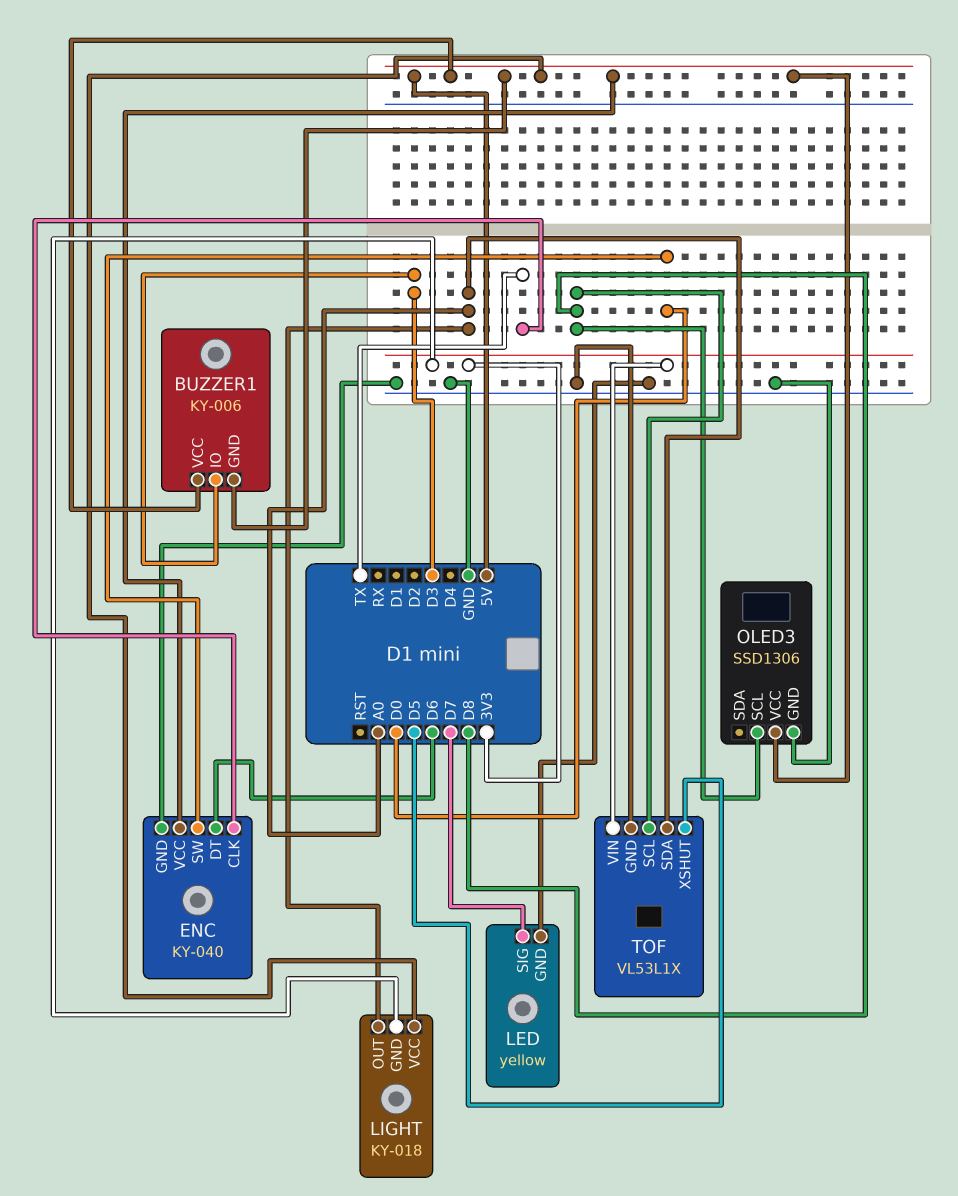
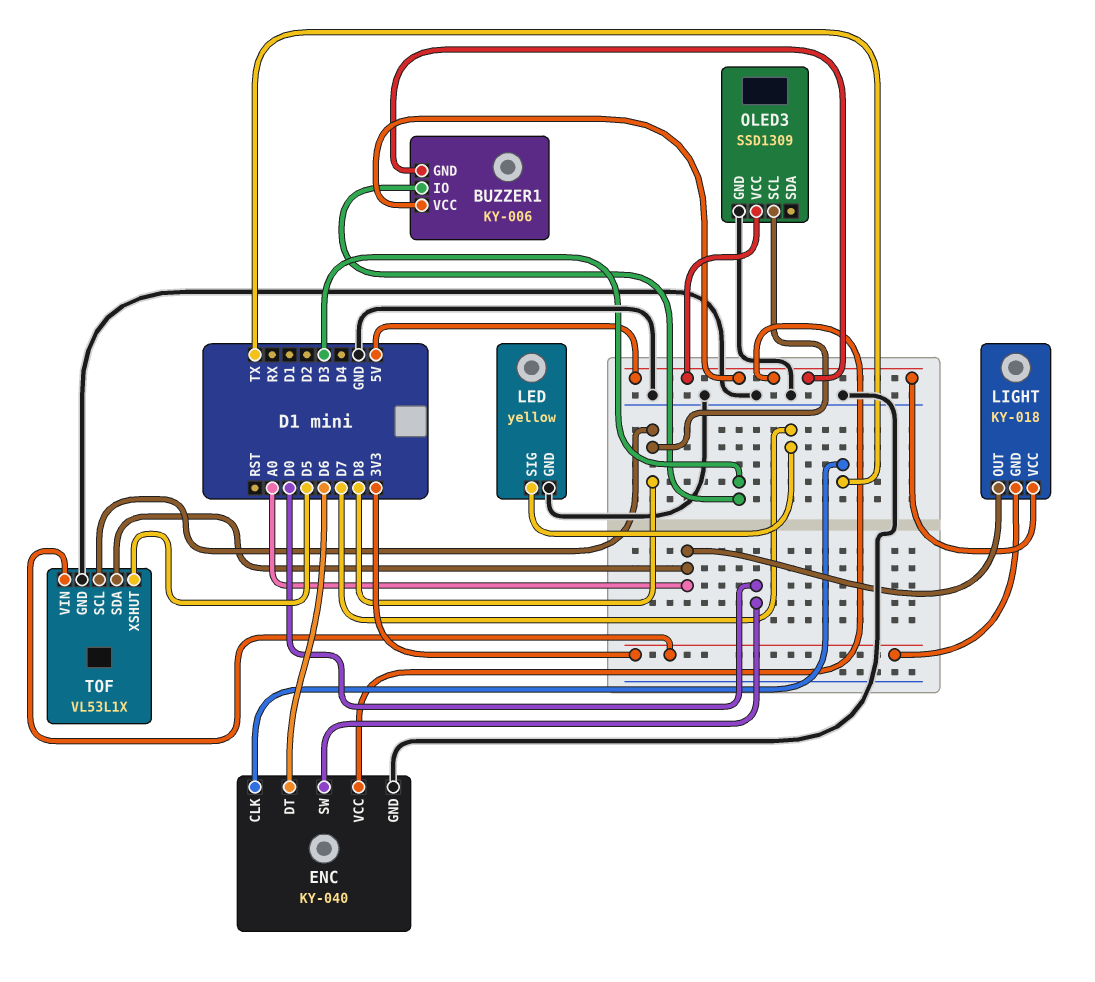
OLED3: SSD1306 -> SSD1309

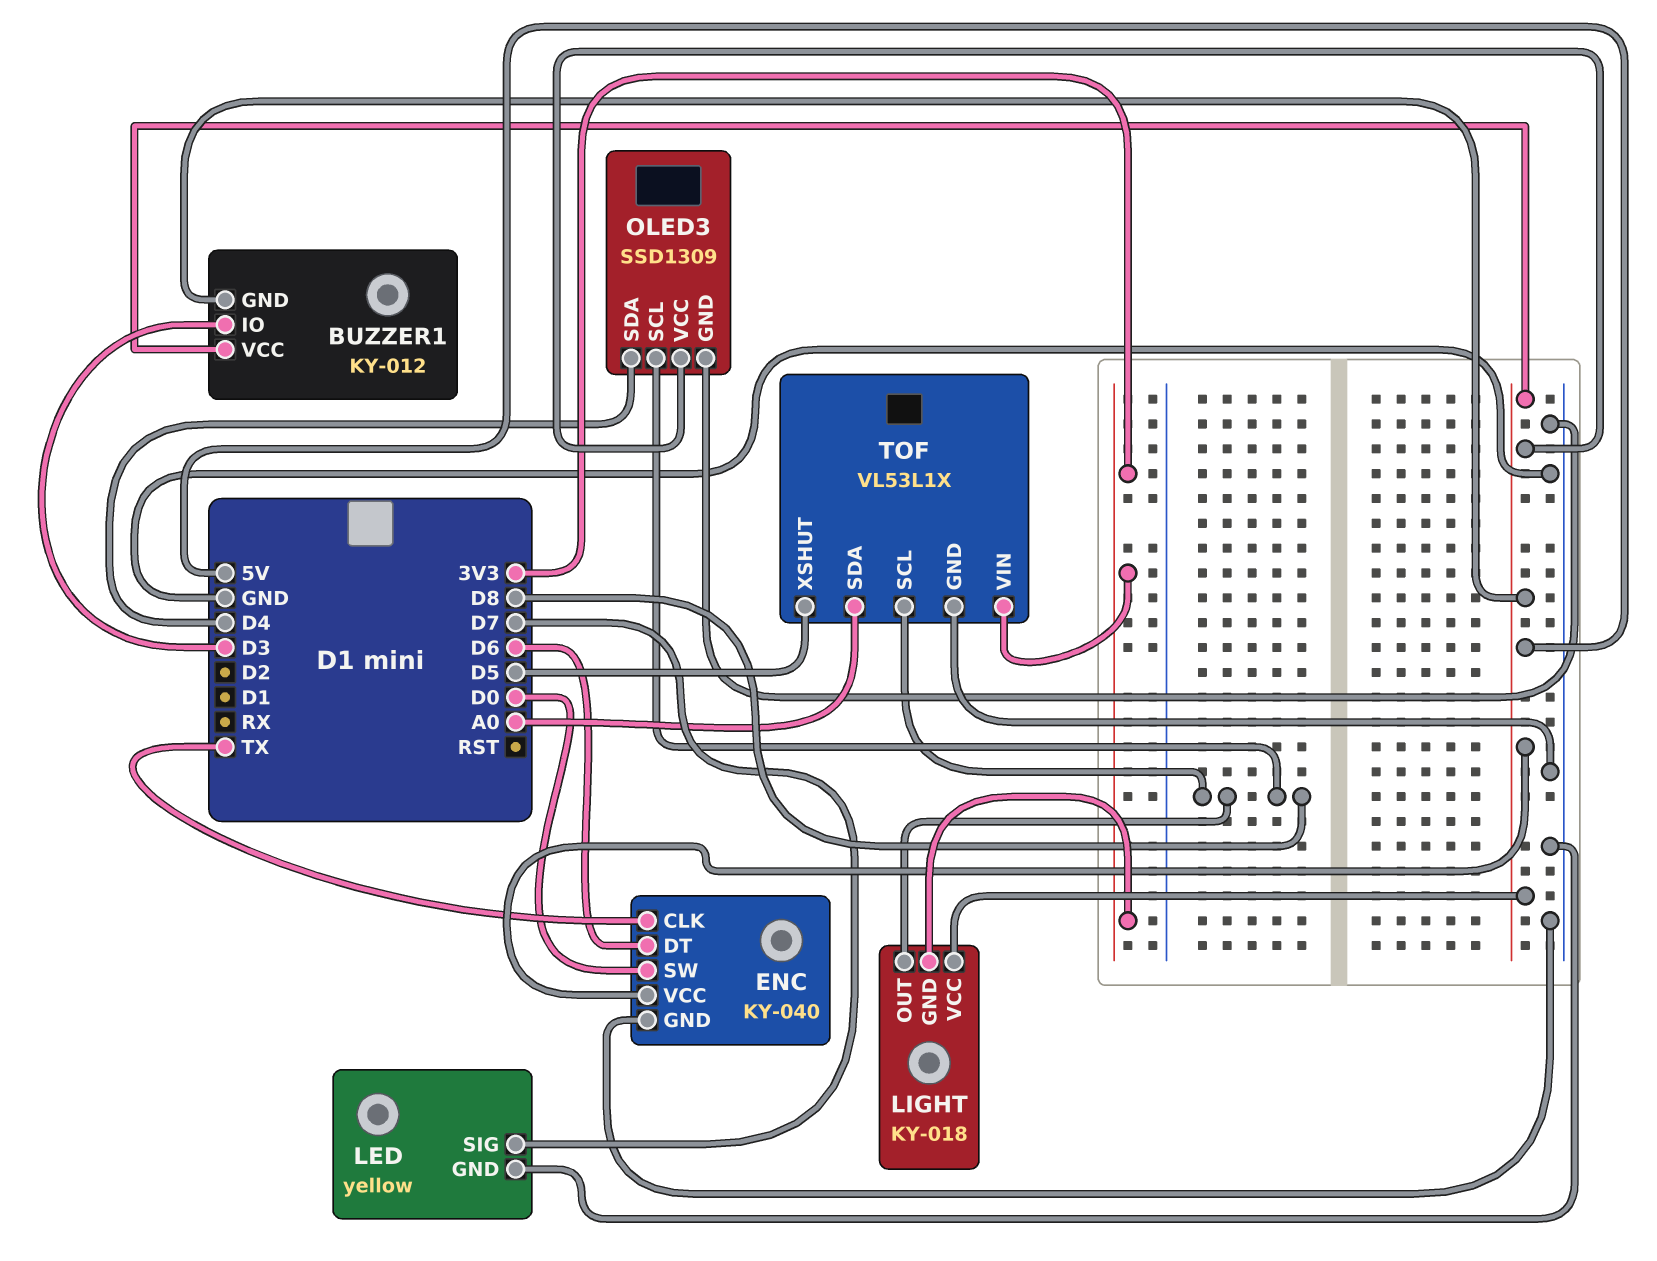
BUZZER1: KY-006 -> KY-012
LIGHT pin OUT: A0 -> D8
OLED3 pin SDA: none -> D4

